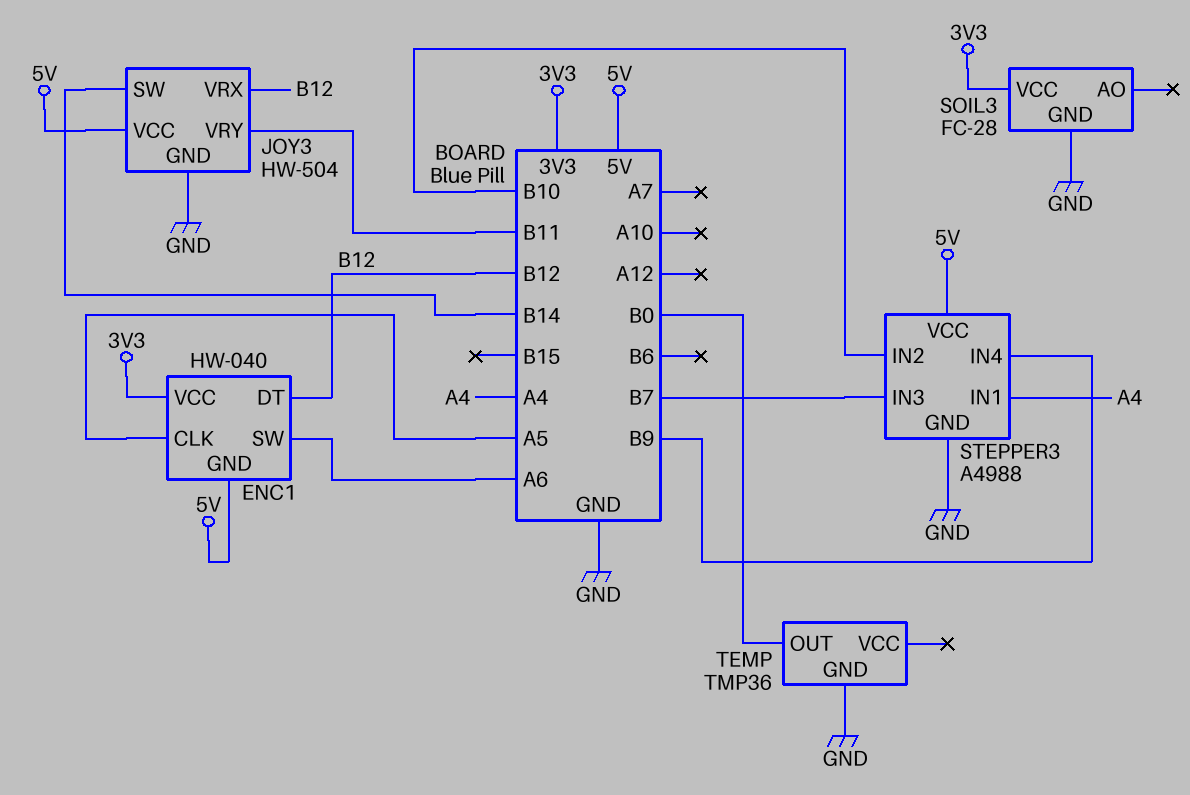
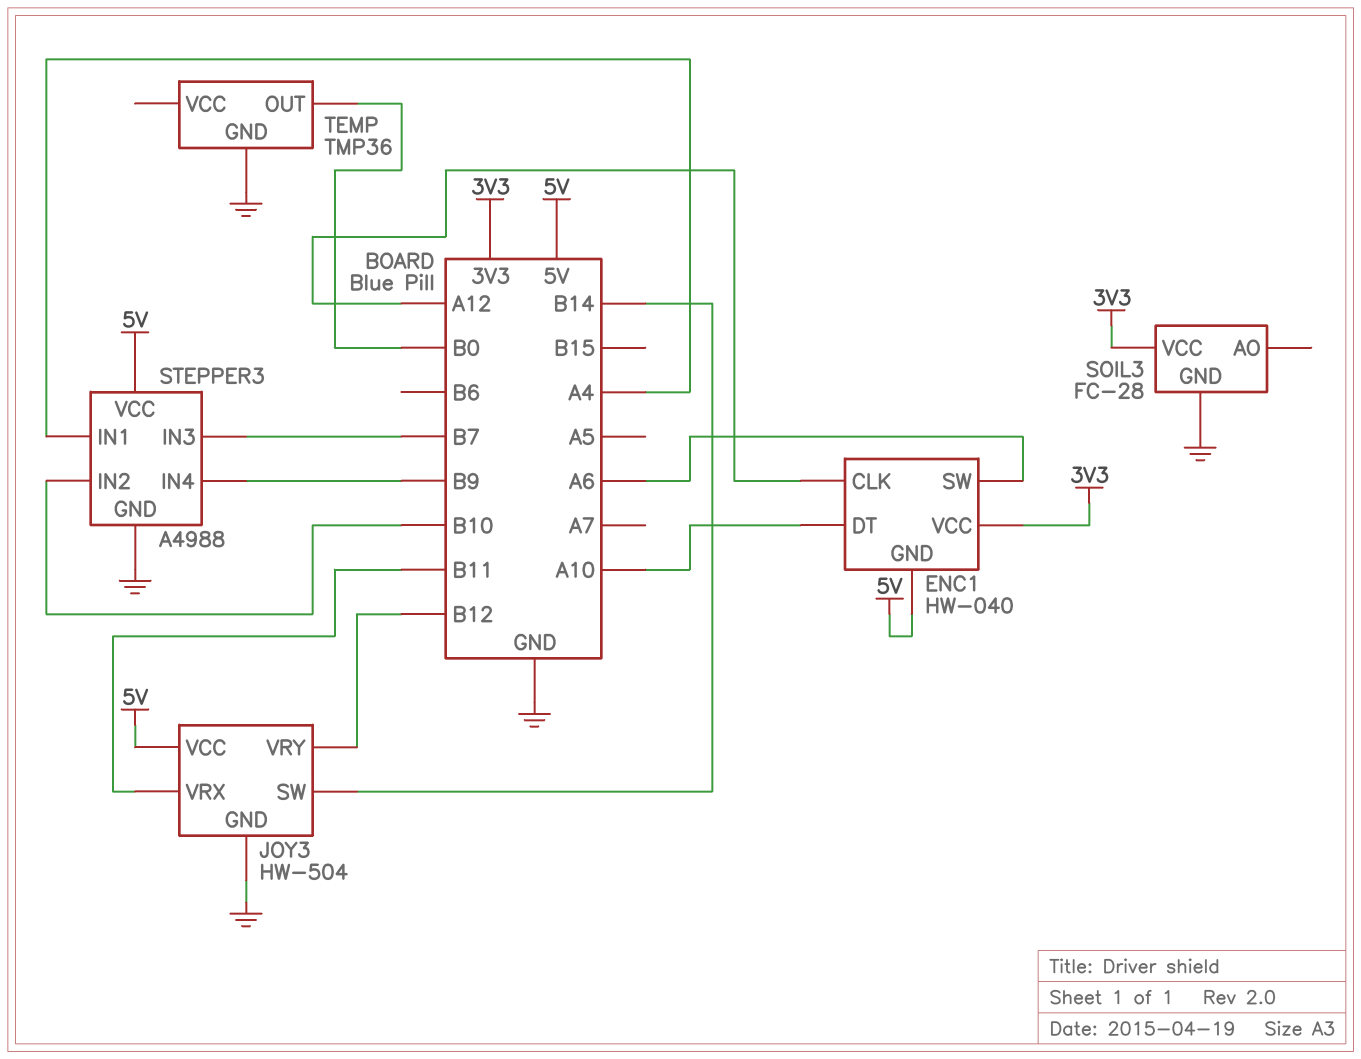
ENC1 pin CLK: A5 -> A12
ENC1 pin DT: B12 -> A10
JOY3 pin VRX: B12 -> B11
JOY3 pin VRY: B11 -> B12

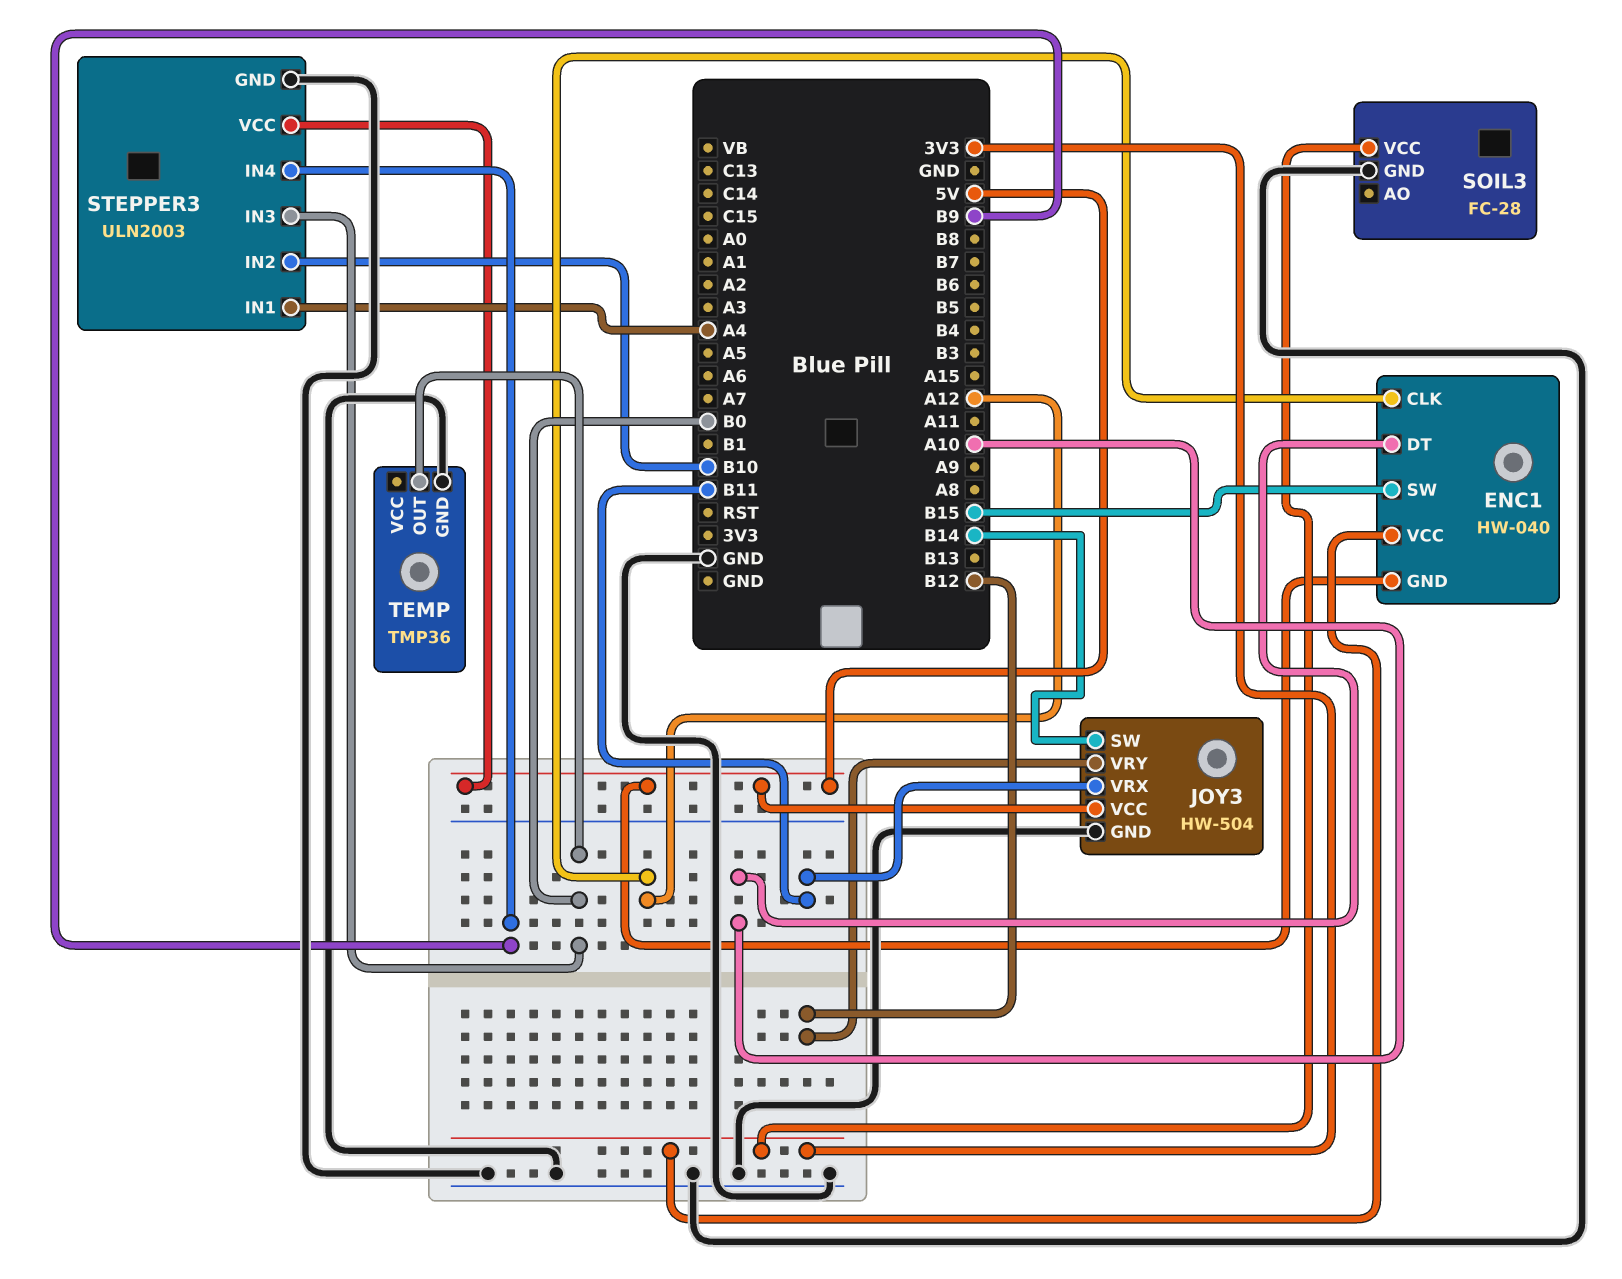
ENC1 pin SW: A6 -> B15
STEPPER3: A4988 -> ULN2003
STEPPER3 pin IN3: B7 -> B0

